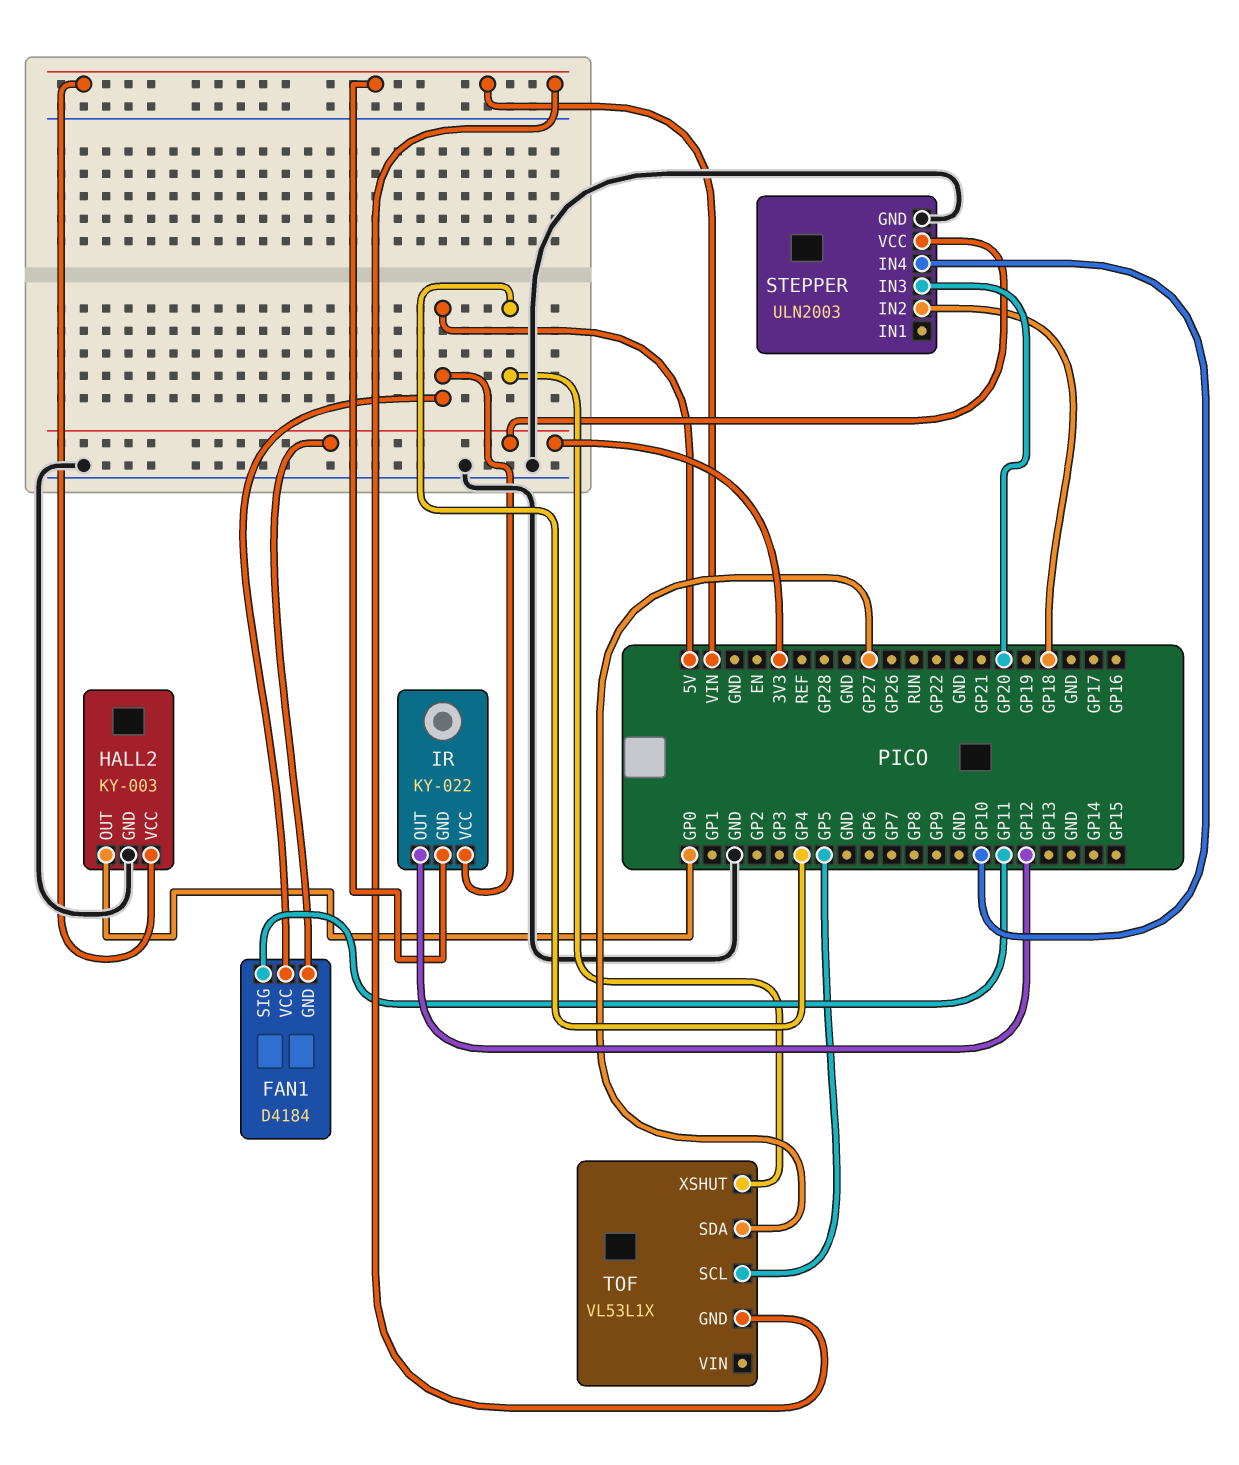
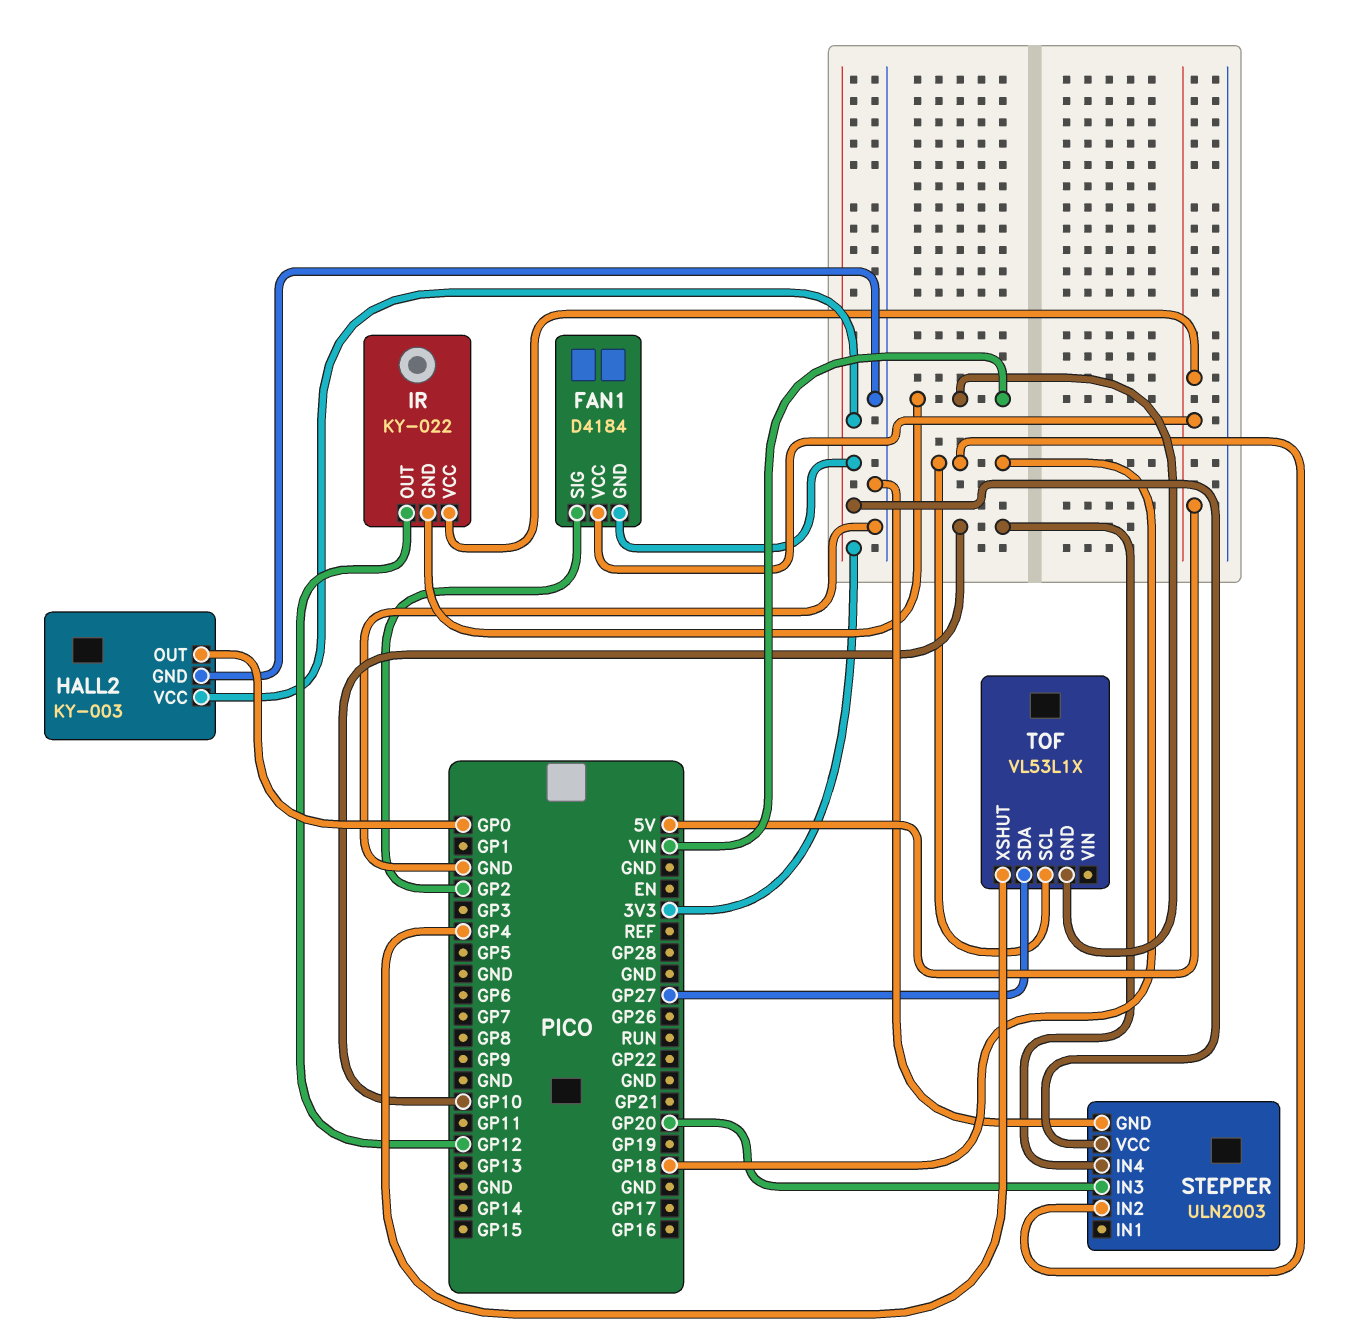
FAN1 pin SIG: GP11 -> GP2
HALL2 pin VCC: VIN -> 3V3
TOF pin SCL: GP5 -> GP18

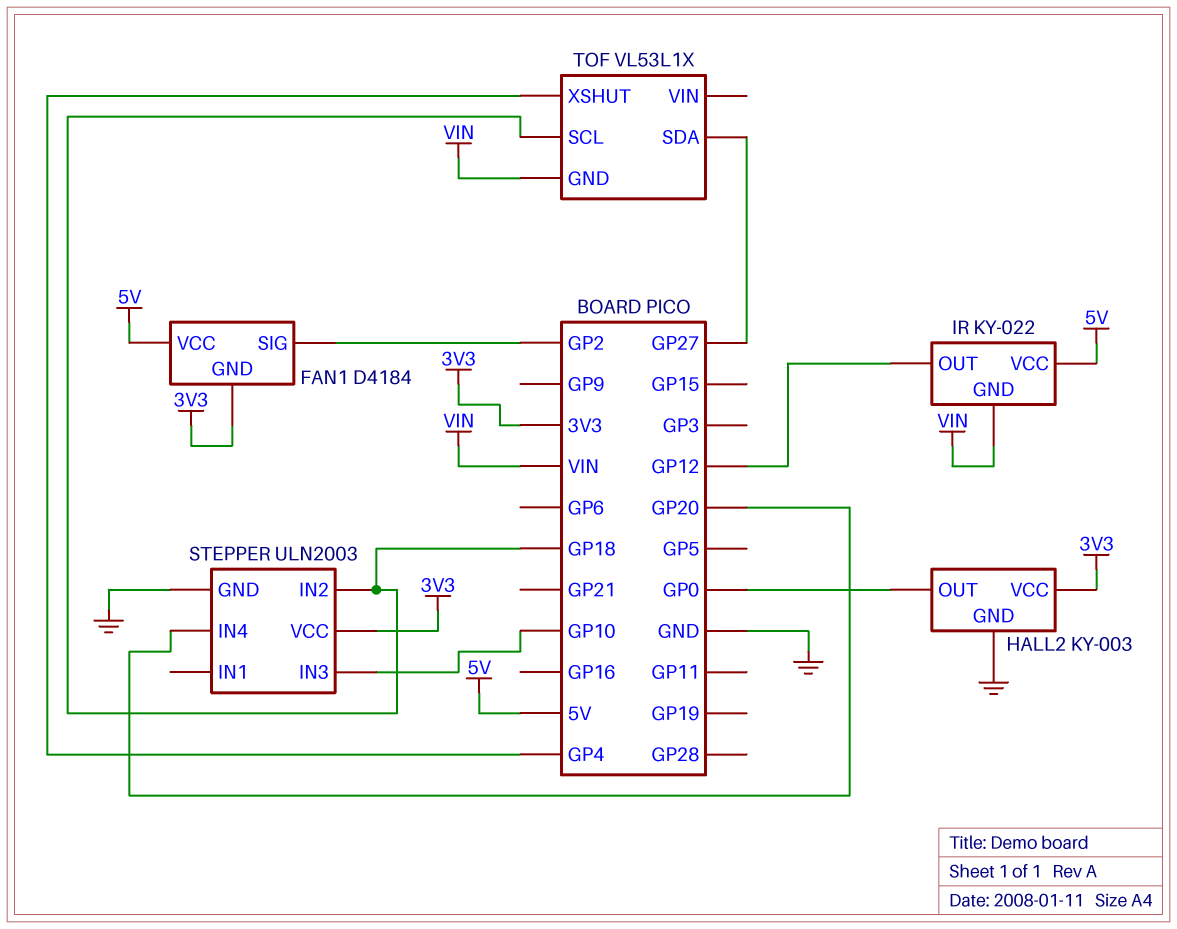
STEPPER pin IN3: GP20 -> GP10
STEPPER pin IN4: GP10 -> GP20

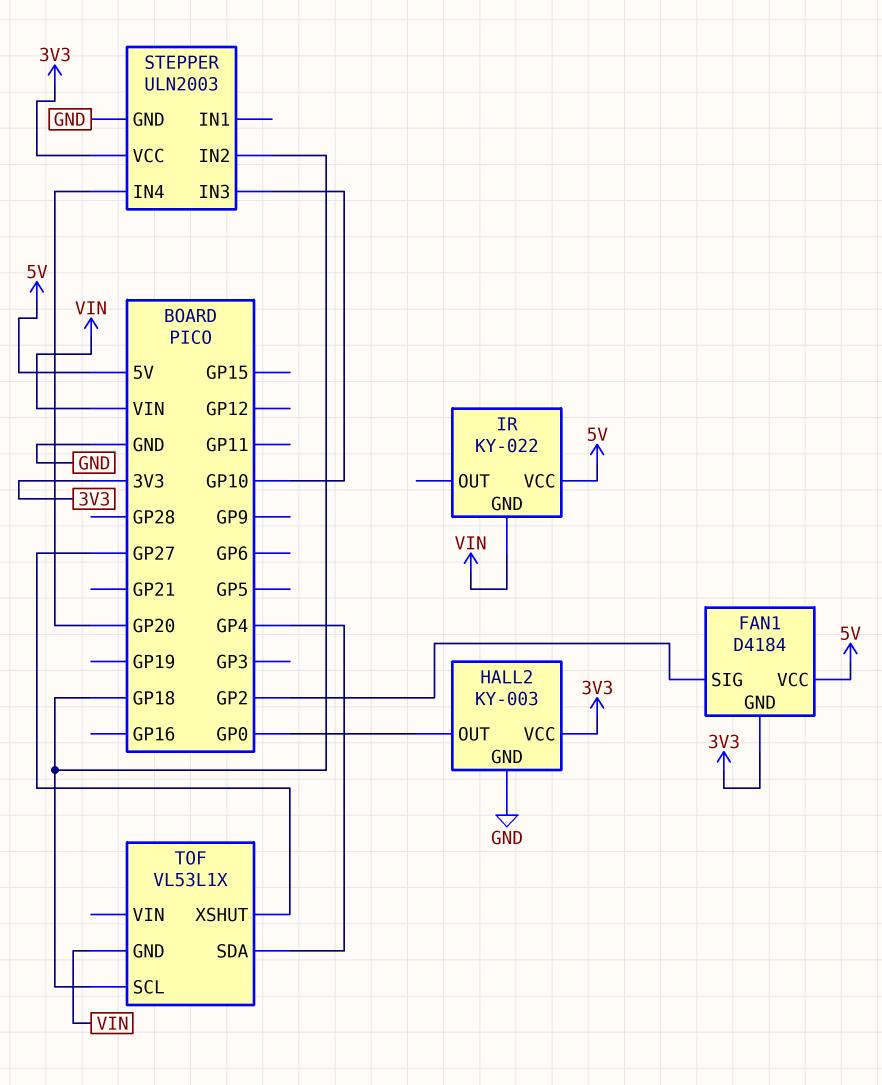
IR pin OUT: GP12 -> none
TOF pin SDA: GP27 -> GP4
TOF pin XSHUT: GP4 -> GP27

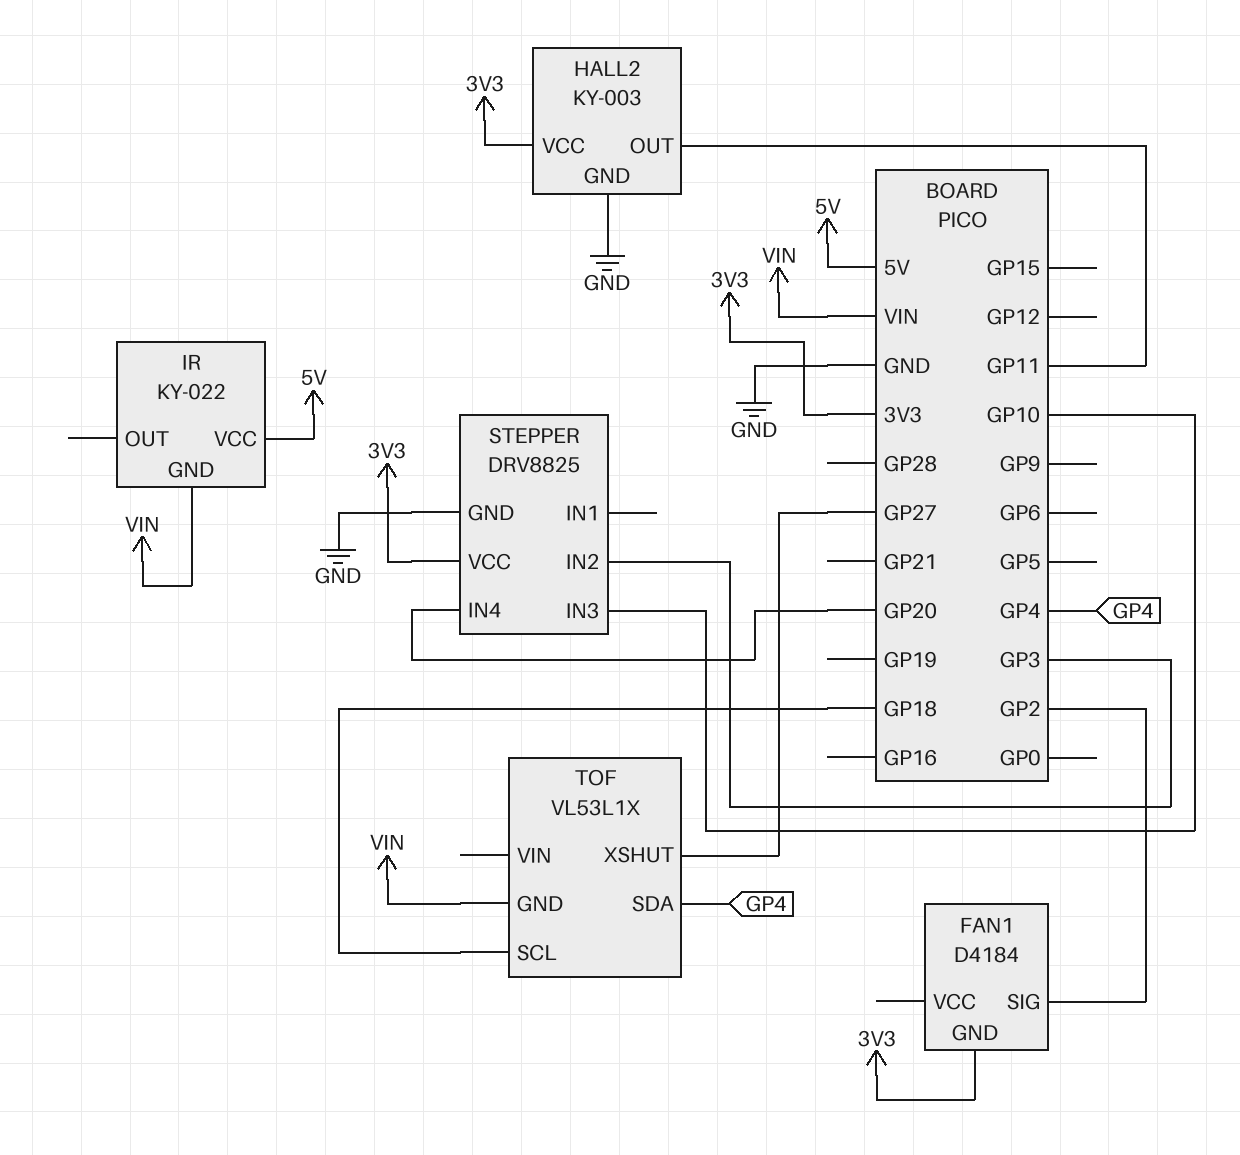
FAN1 pin VCC: 5V -> none
HALL2 pin OUT: GP0 -> GP11
STEPPER: ULN2003 -> DRV8825
STEPPER pin IN2: GP18 -> GP3

